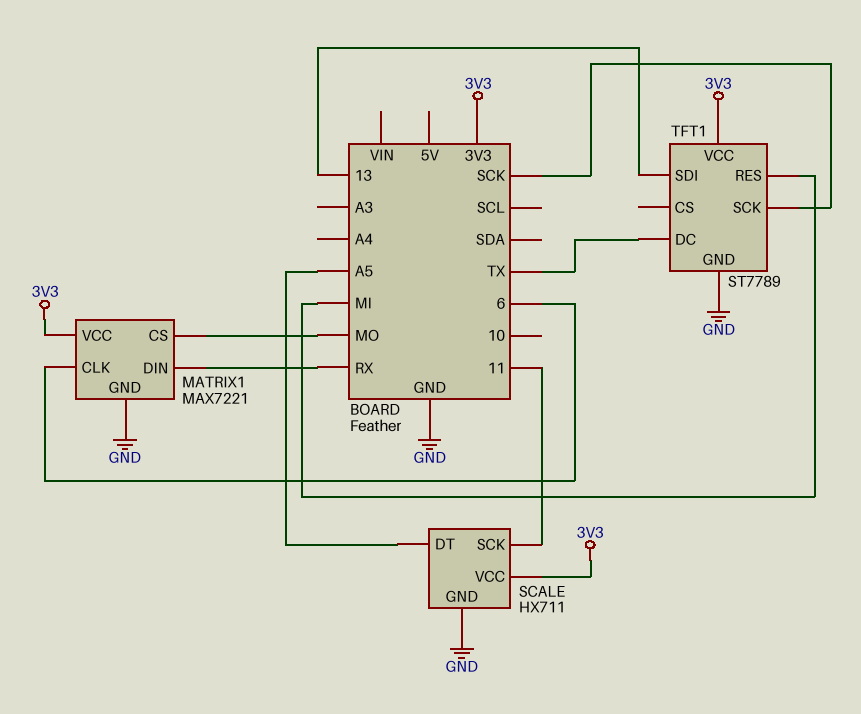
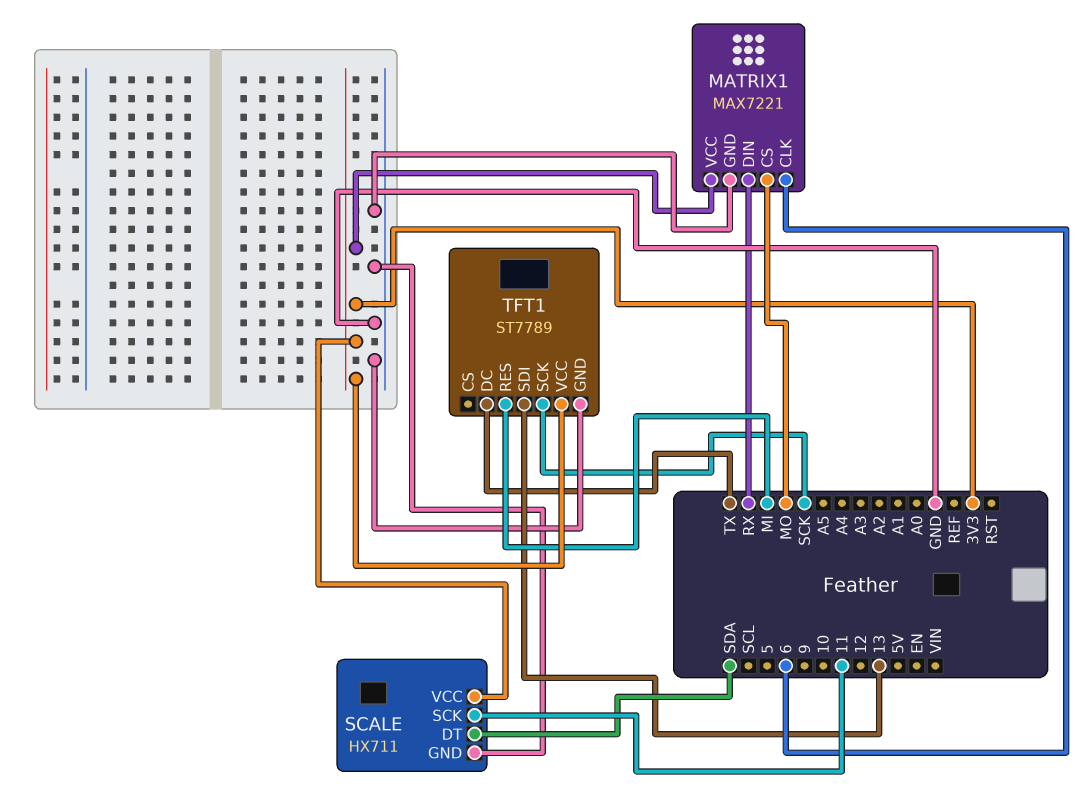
SCALE pin DT: A5 -> SDA

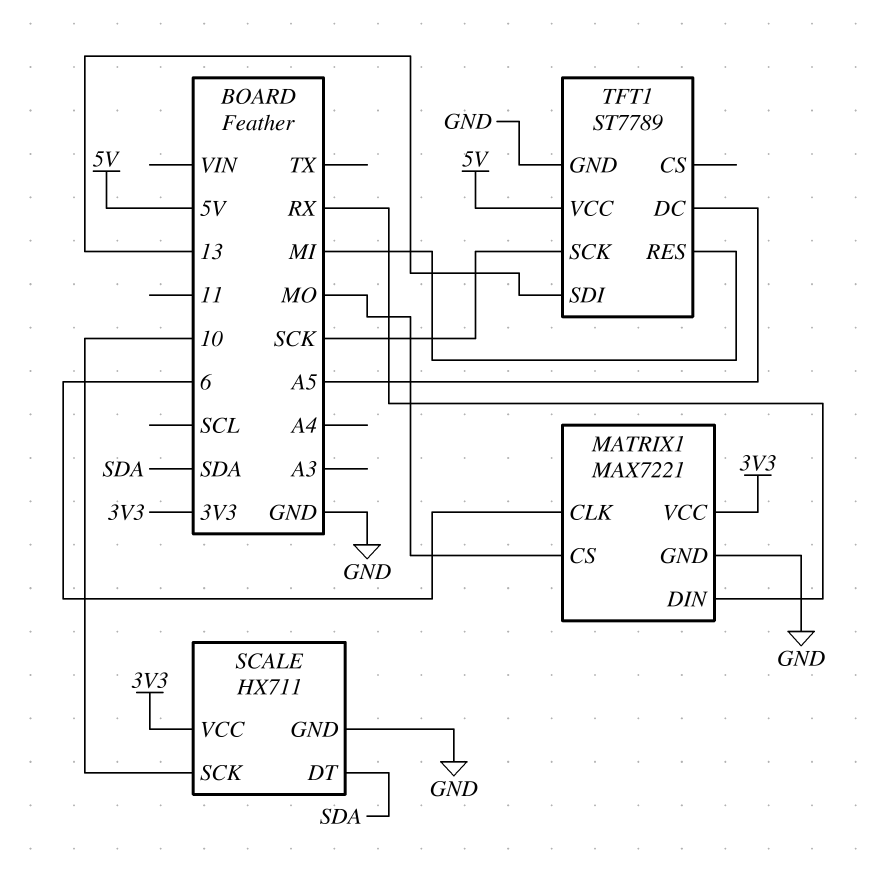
SCALE pin SCK: 11 -> 10
TFT1 pin DC: TX -> A5
TFT1 pin VCC: 3V3 -> 5V

